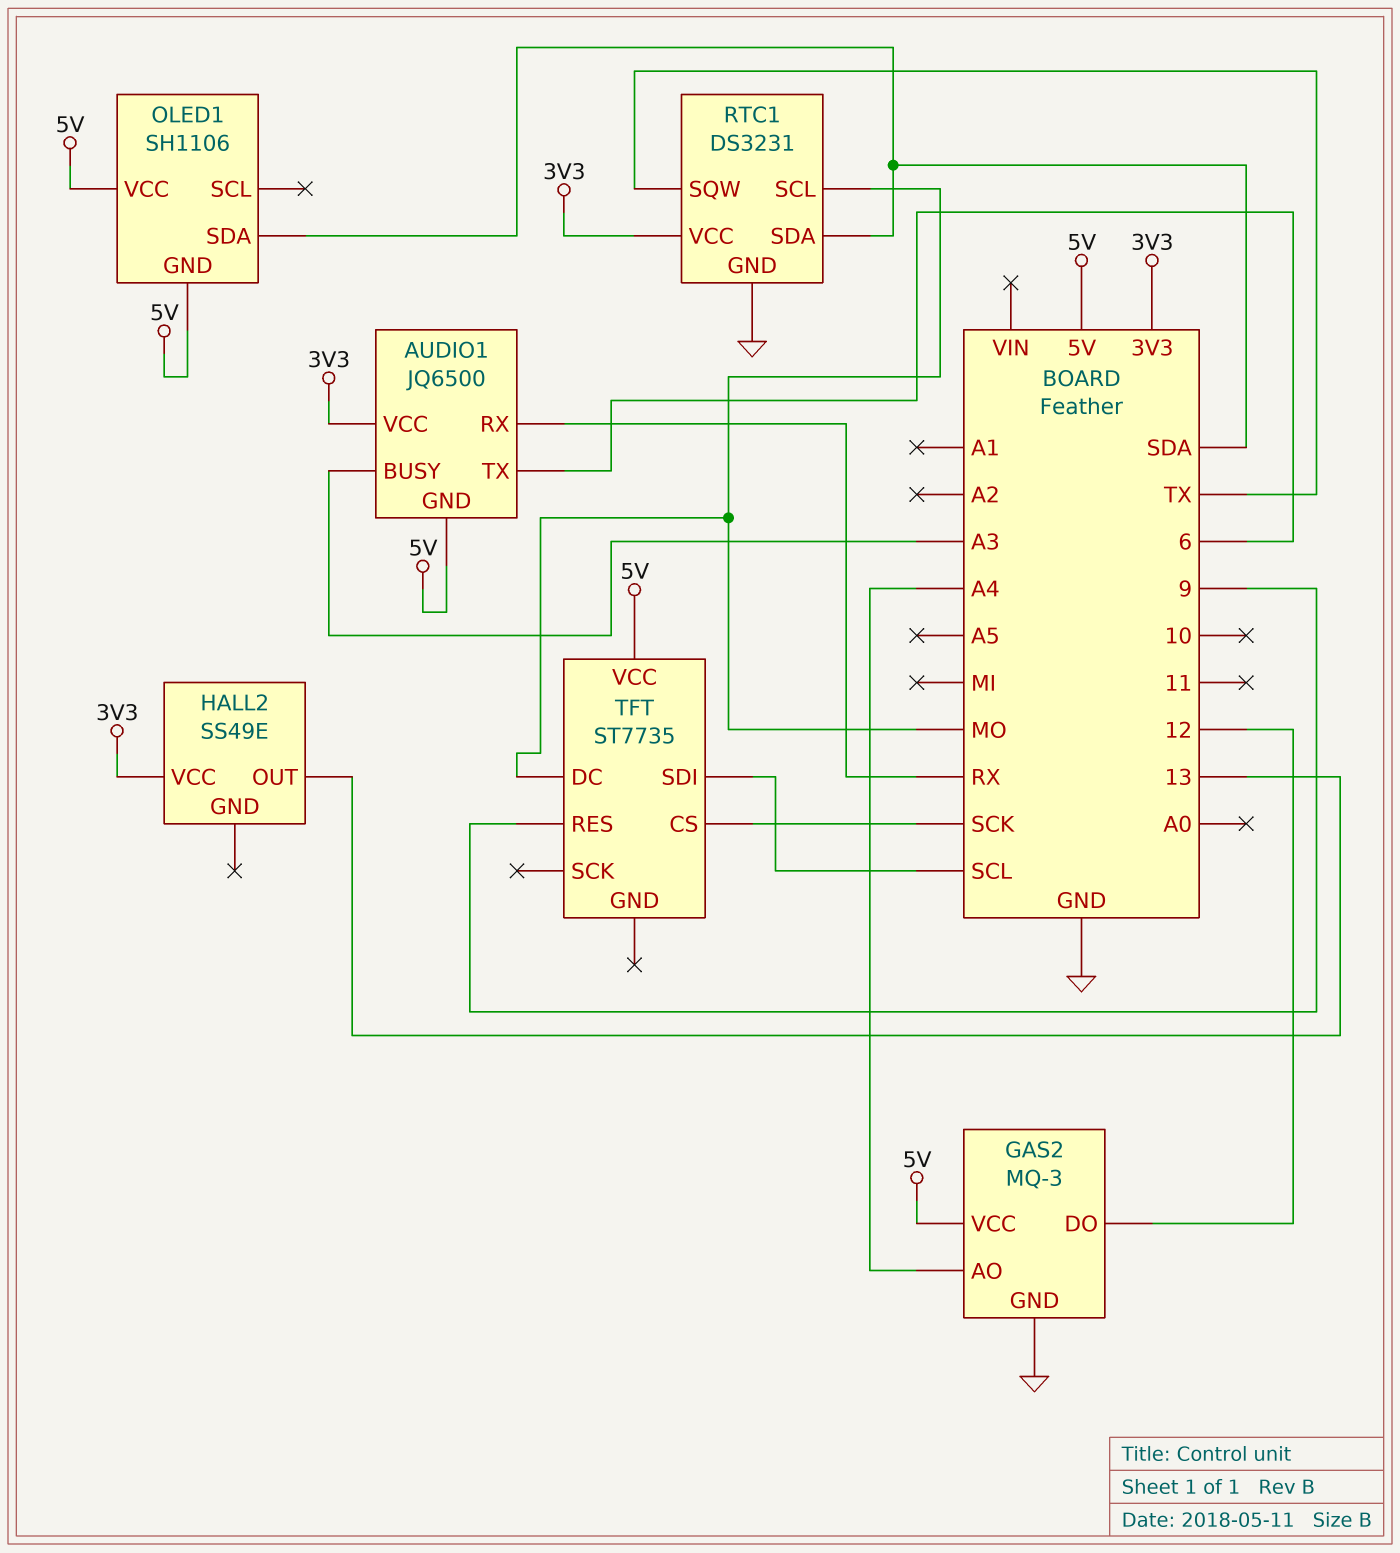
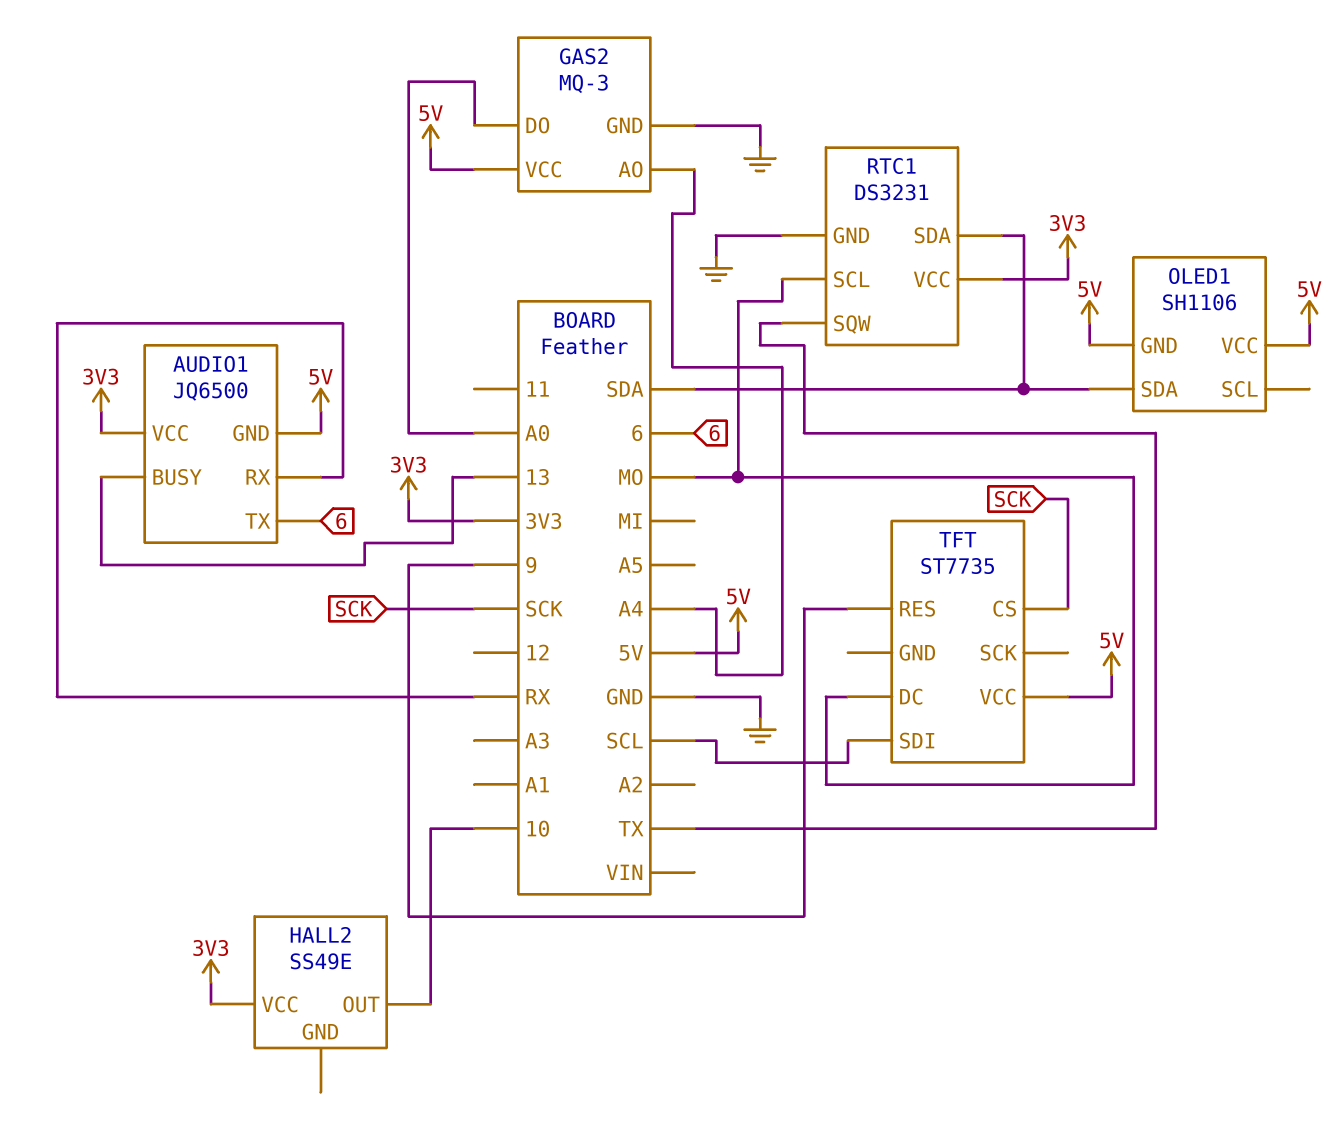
AUDIO1 pin BUSY: A3 -> 13
GAS2 pin DO: 12 -> A0
HALL2 pin OUT: 13 -> 10

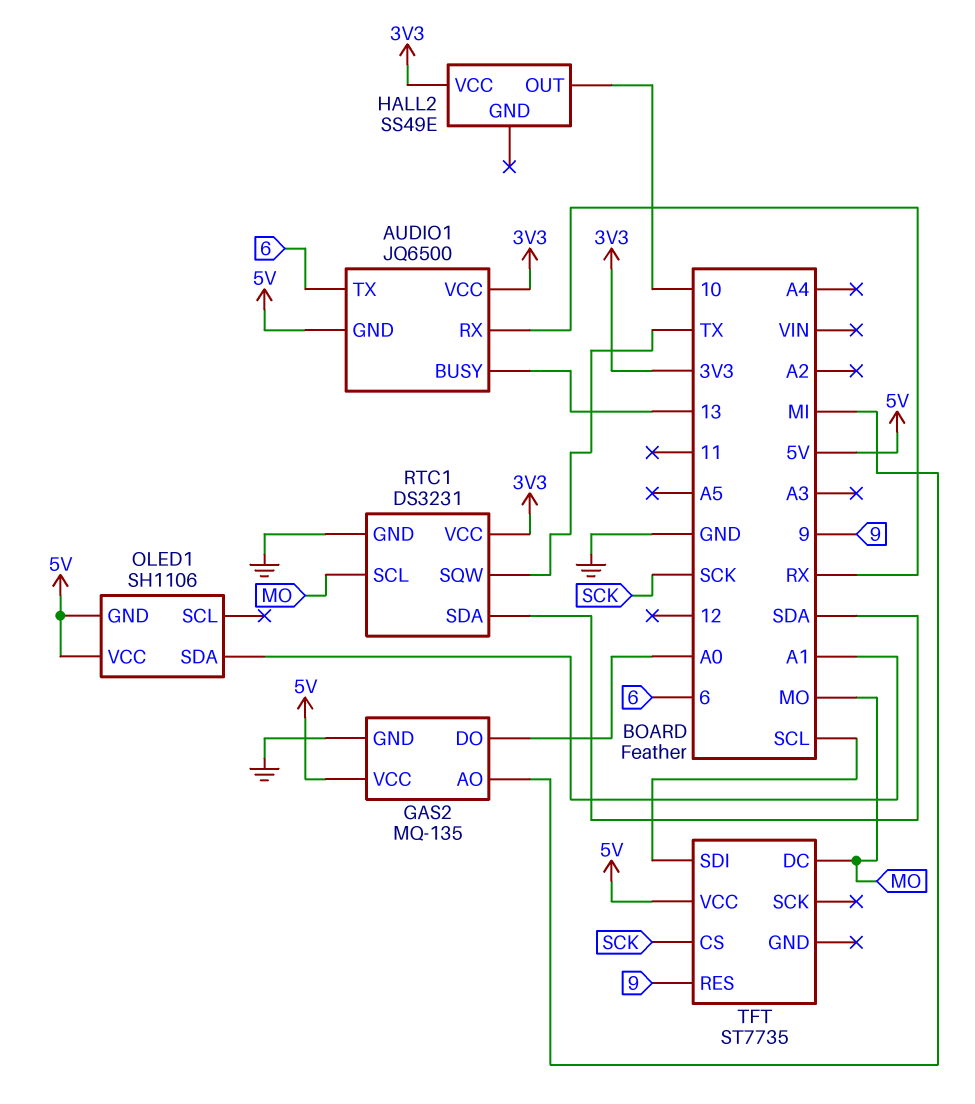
GAS2: MQ-3 -> MQ-135
GAS2 pin AO: A4 -> MI
OLED1 pin SDA: SDA -> A1

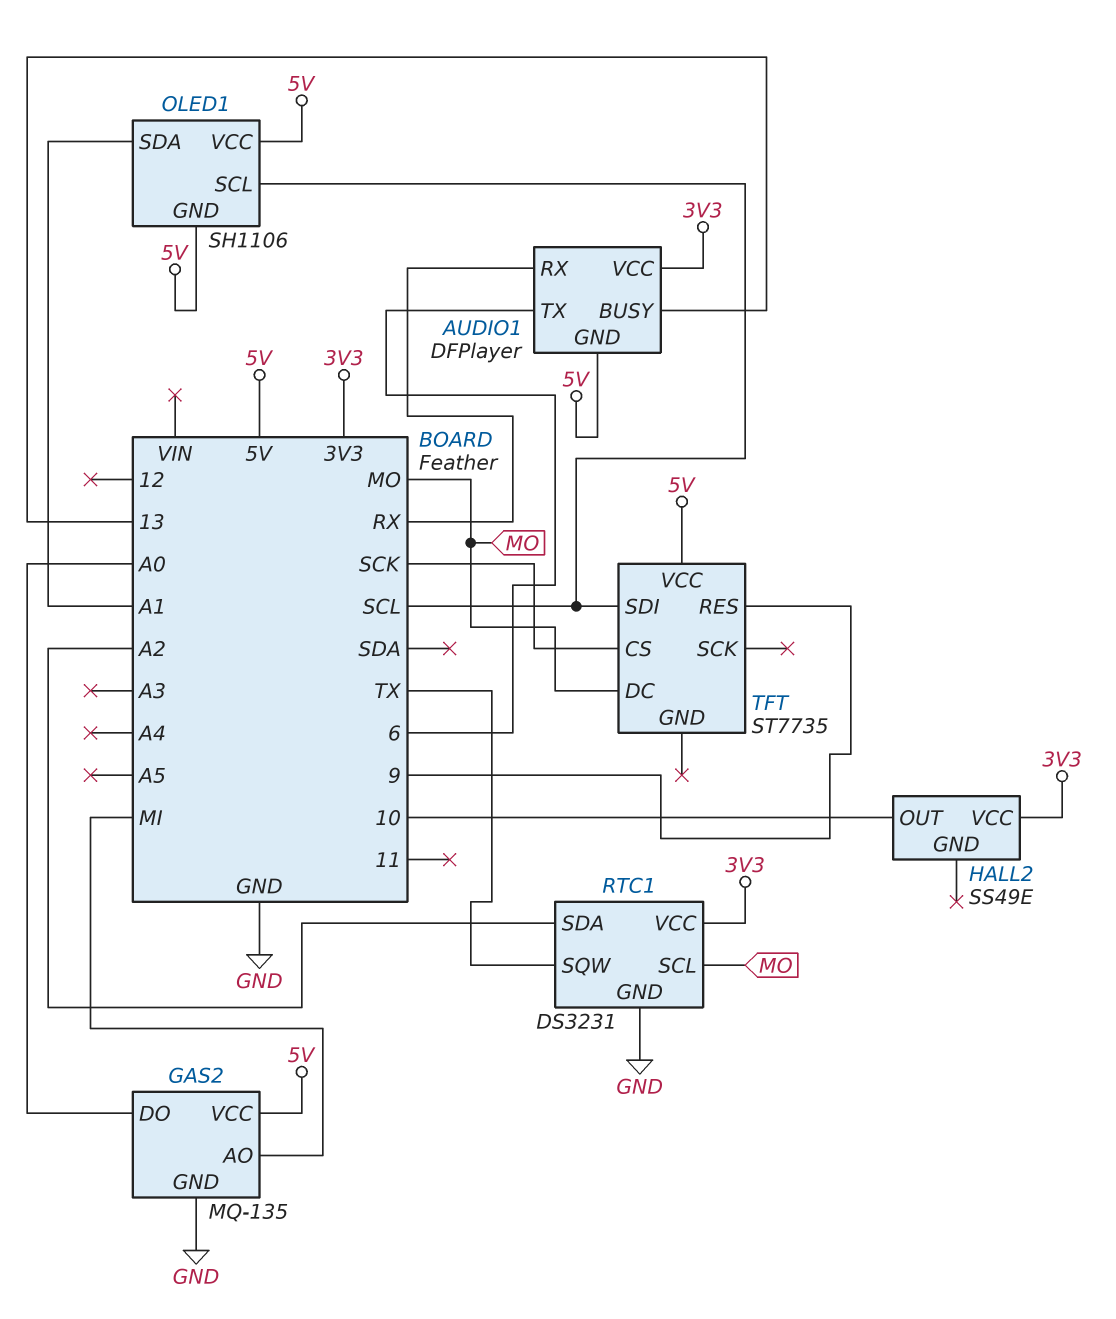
AUDIO1: JQ6500 -> DFPlayer
OLED1 pin SCL: none -> SCL
RTC1 pin SDA: SDA -> A2

